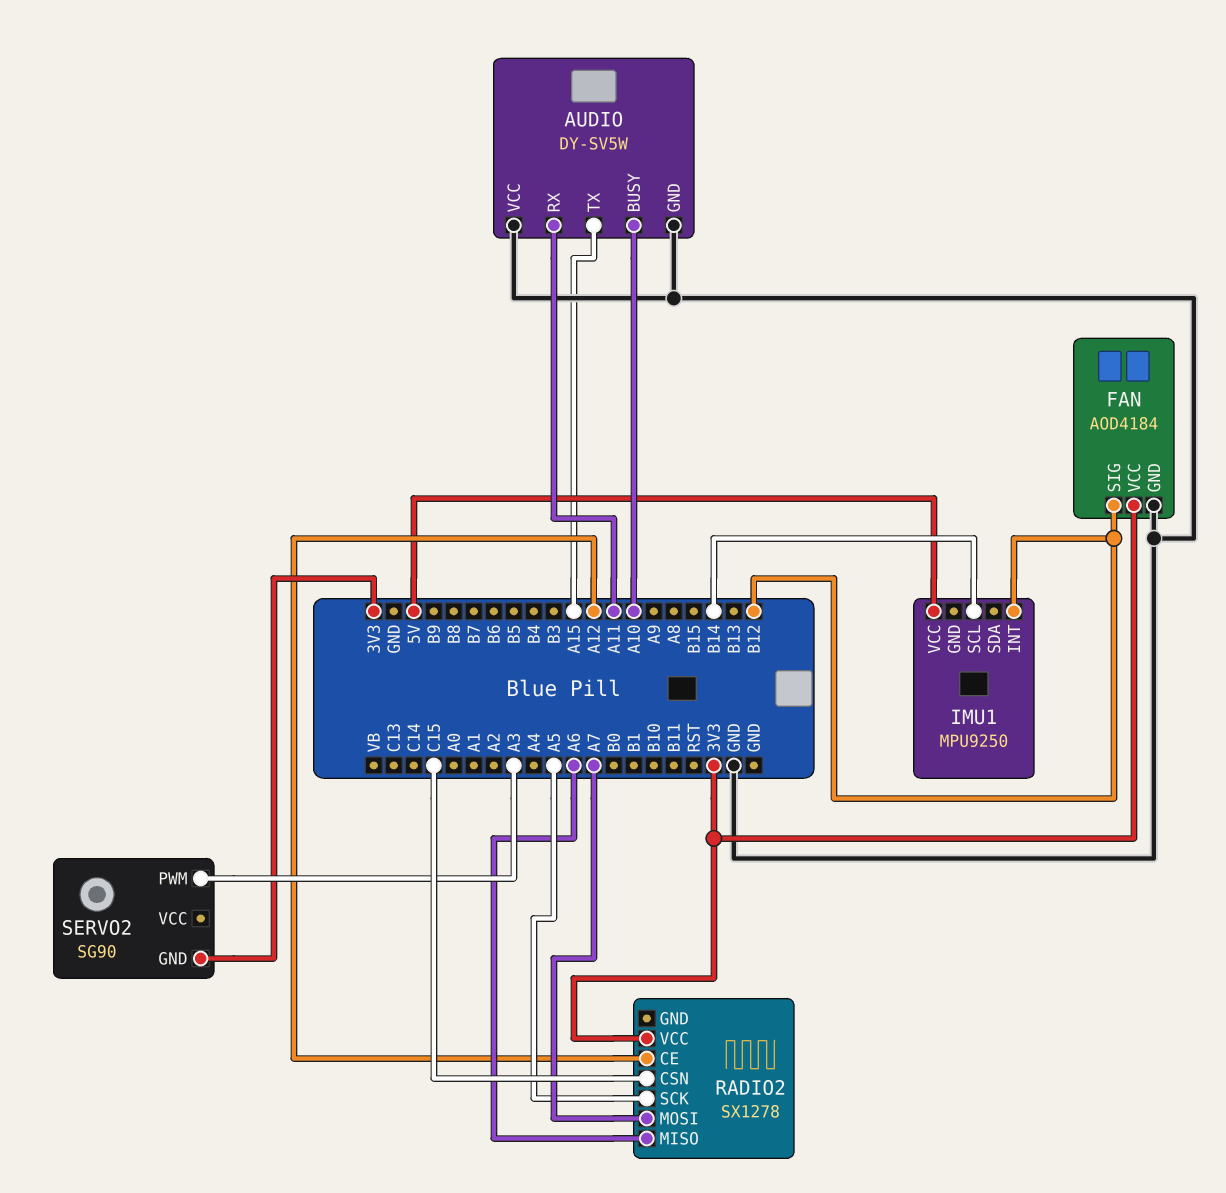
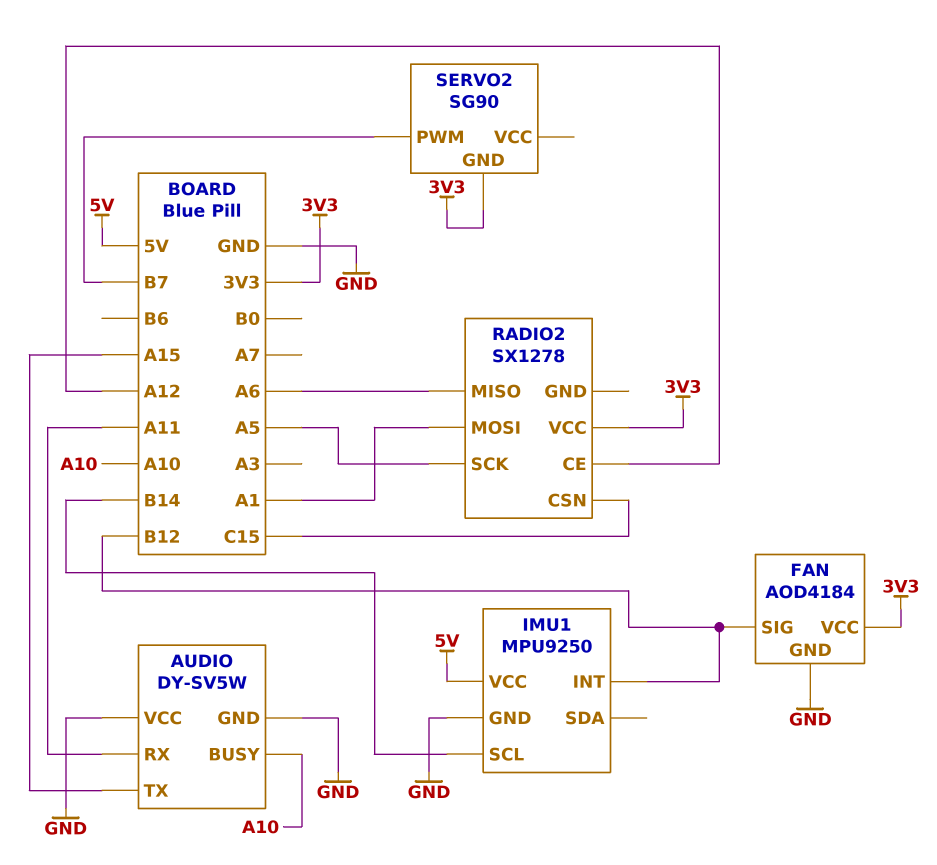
IMU1 pin GND: none -> GND
RADIO2 pin MOSI: A7 -> A1
SERVO2 pin PWM: A3 -> B7

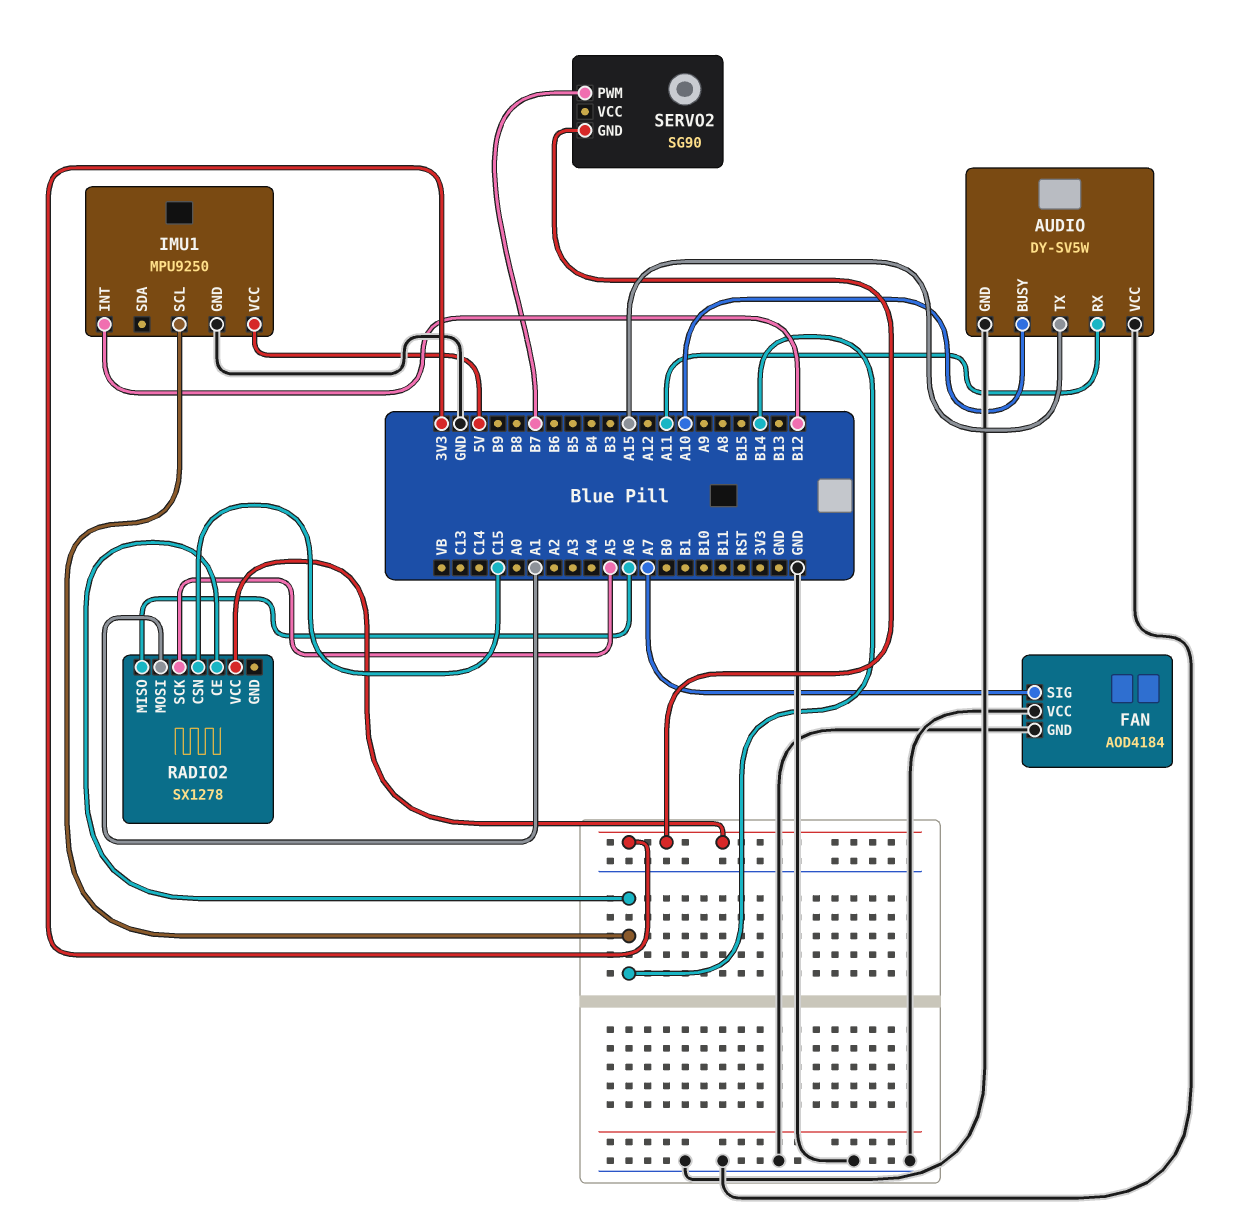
FAN pin SIG: B12 -> A7
FAN pin VCC: 3V3 -> GND
RADIO2 pin CE: A12 -> B14

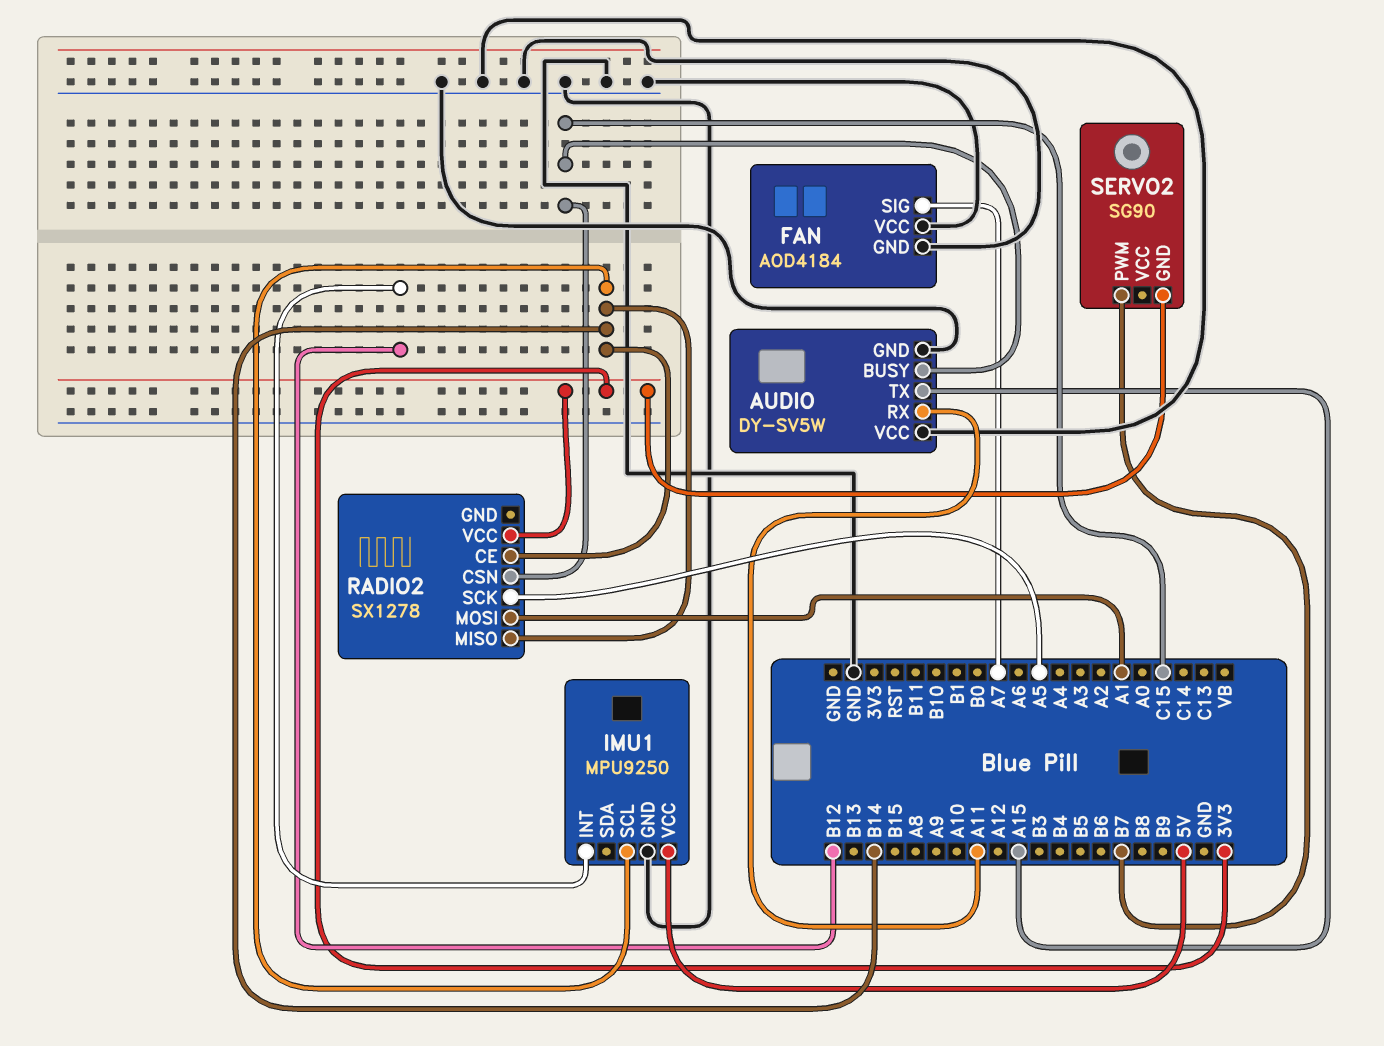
AUDIO pin BUSY: A10 -> C15
RADIO2 pin MISO: A6 -> B14

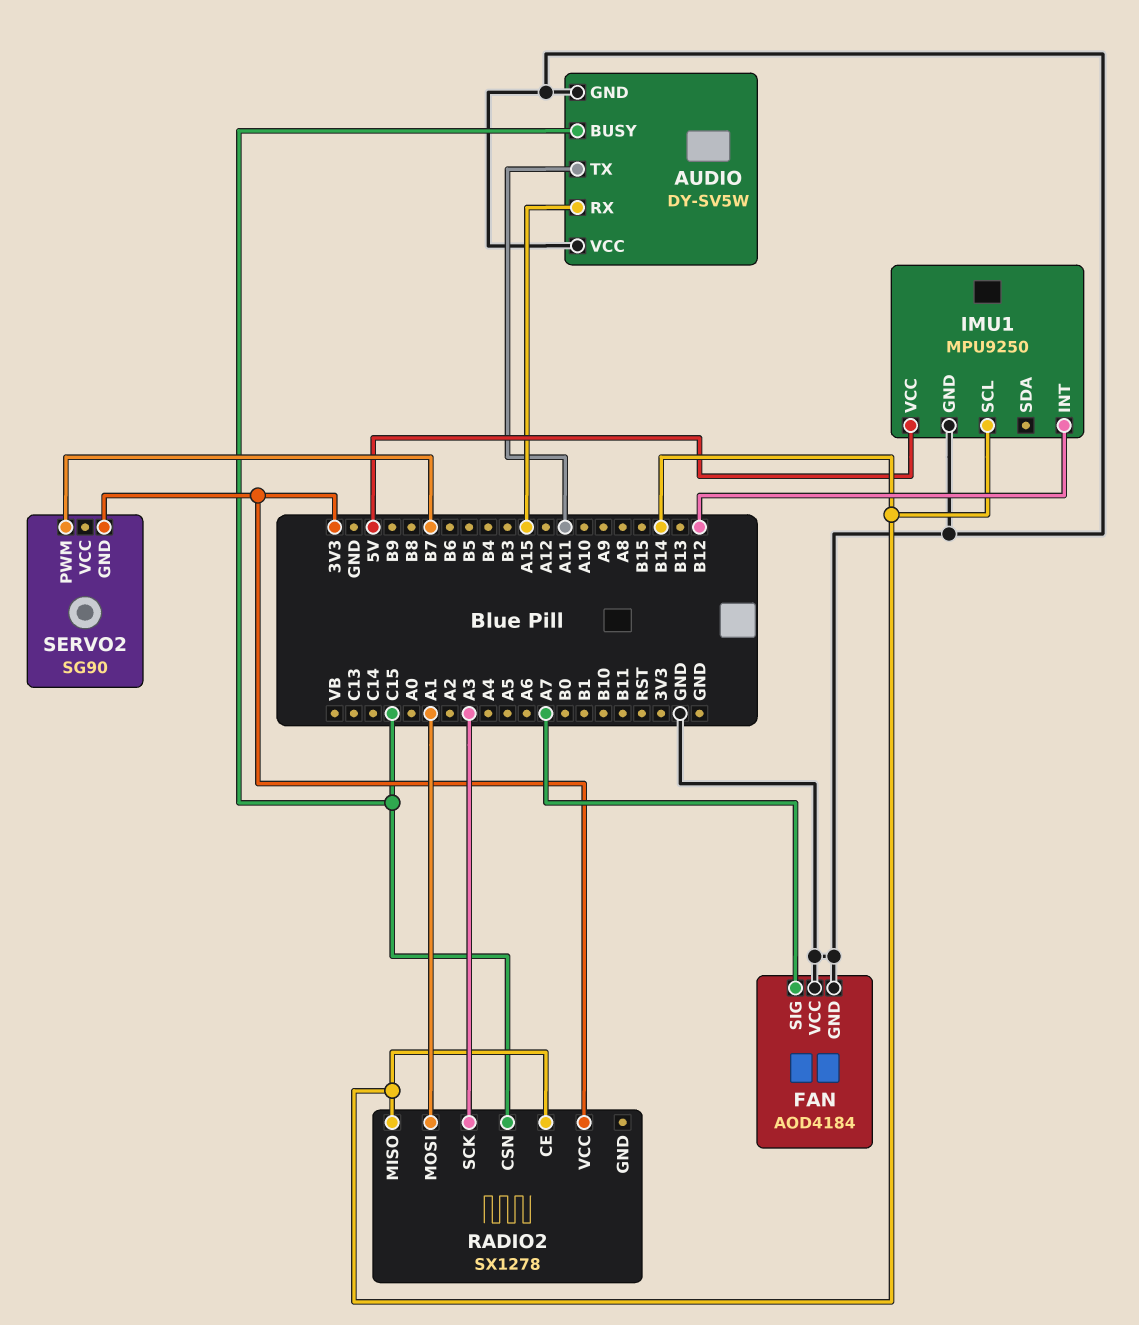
AUDIO pin RX: A11 -> A15
AUDIO pin TX: A15 -> A11
RADIO2 pin SCK: A5 -> A3

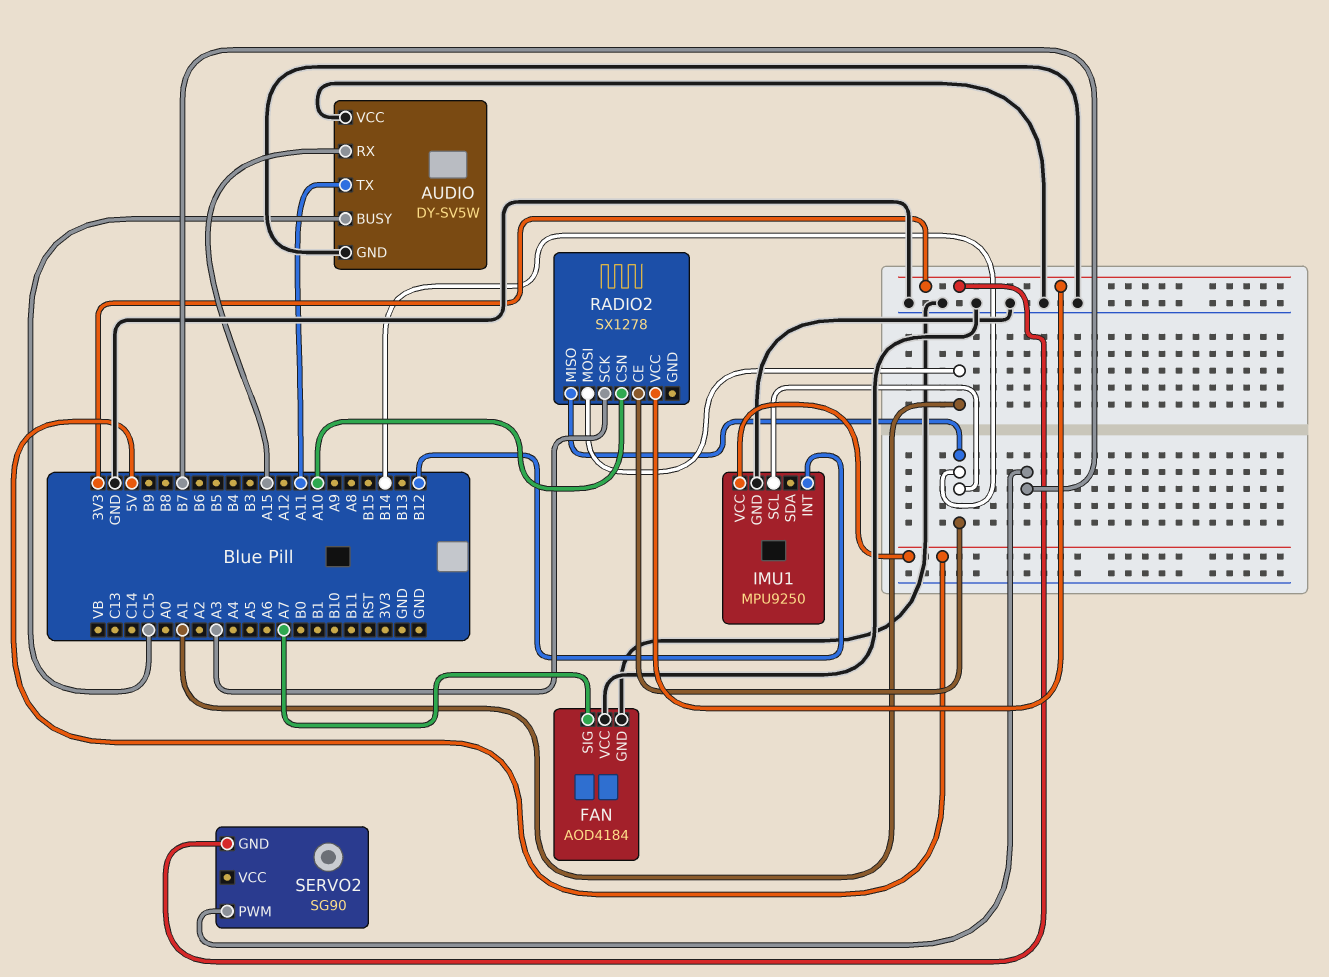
RADIO2 pin CSN: C15 -> A10

